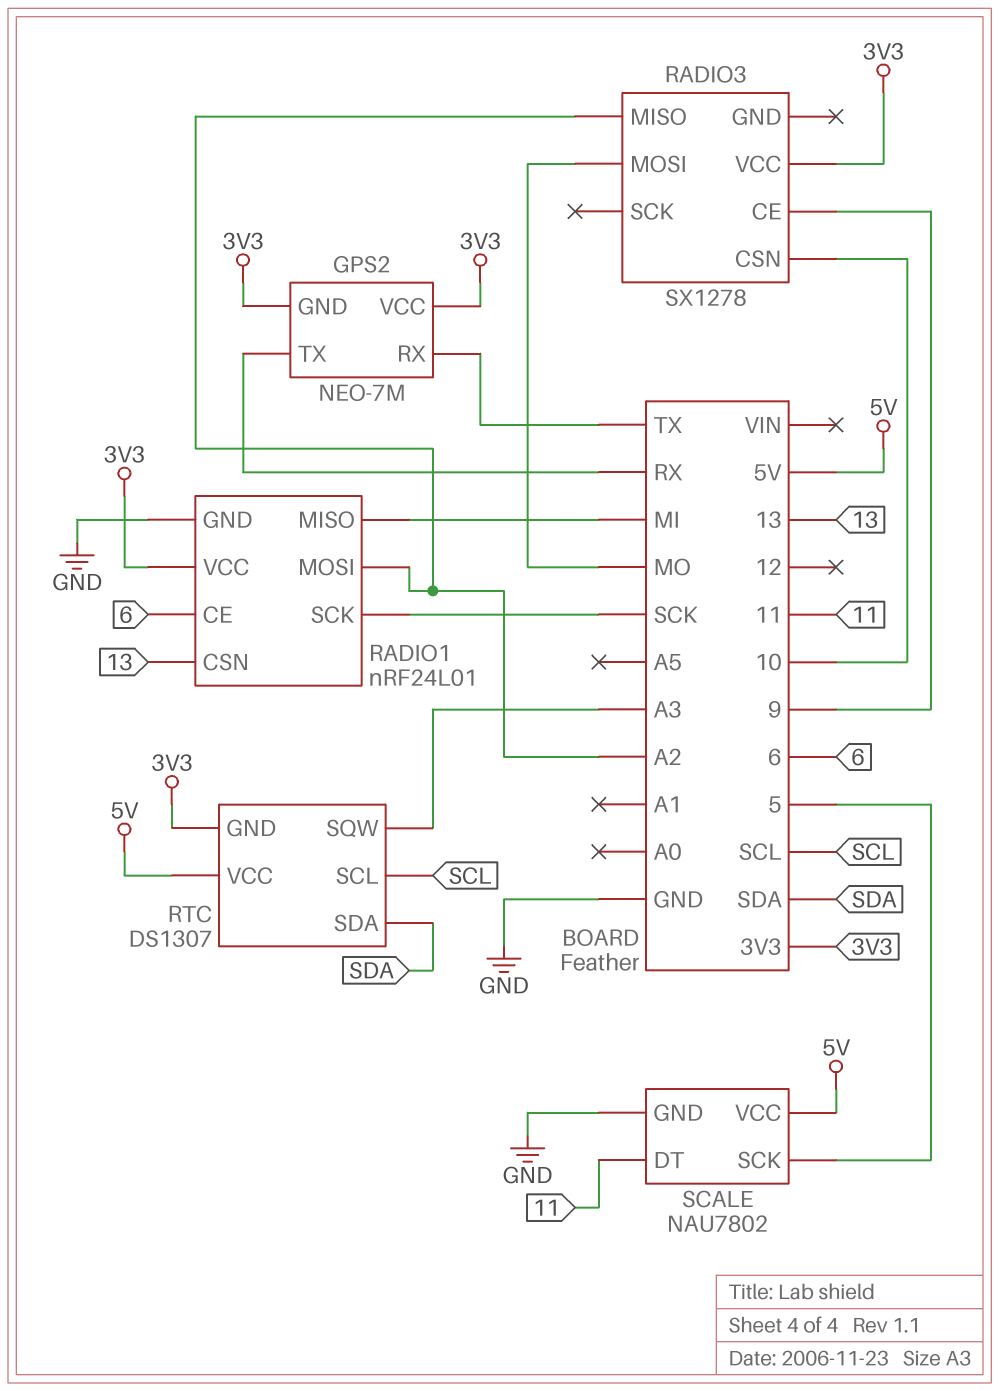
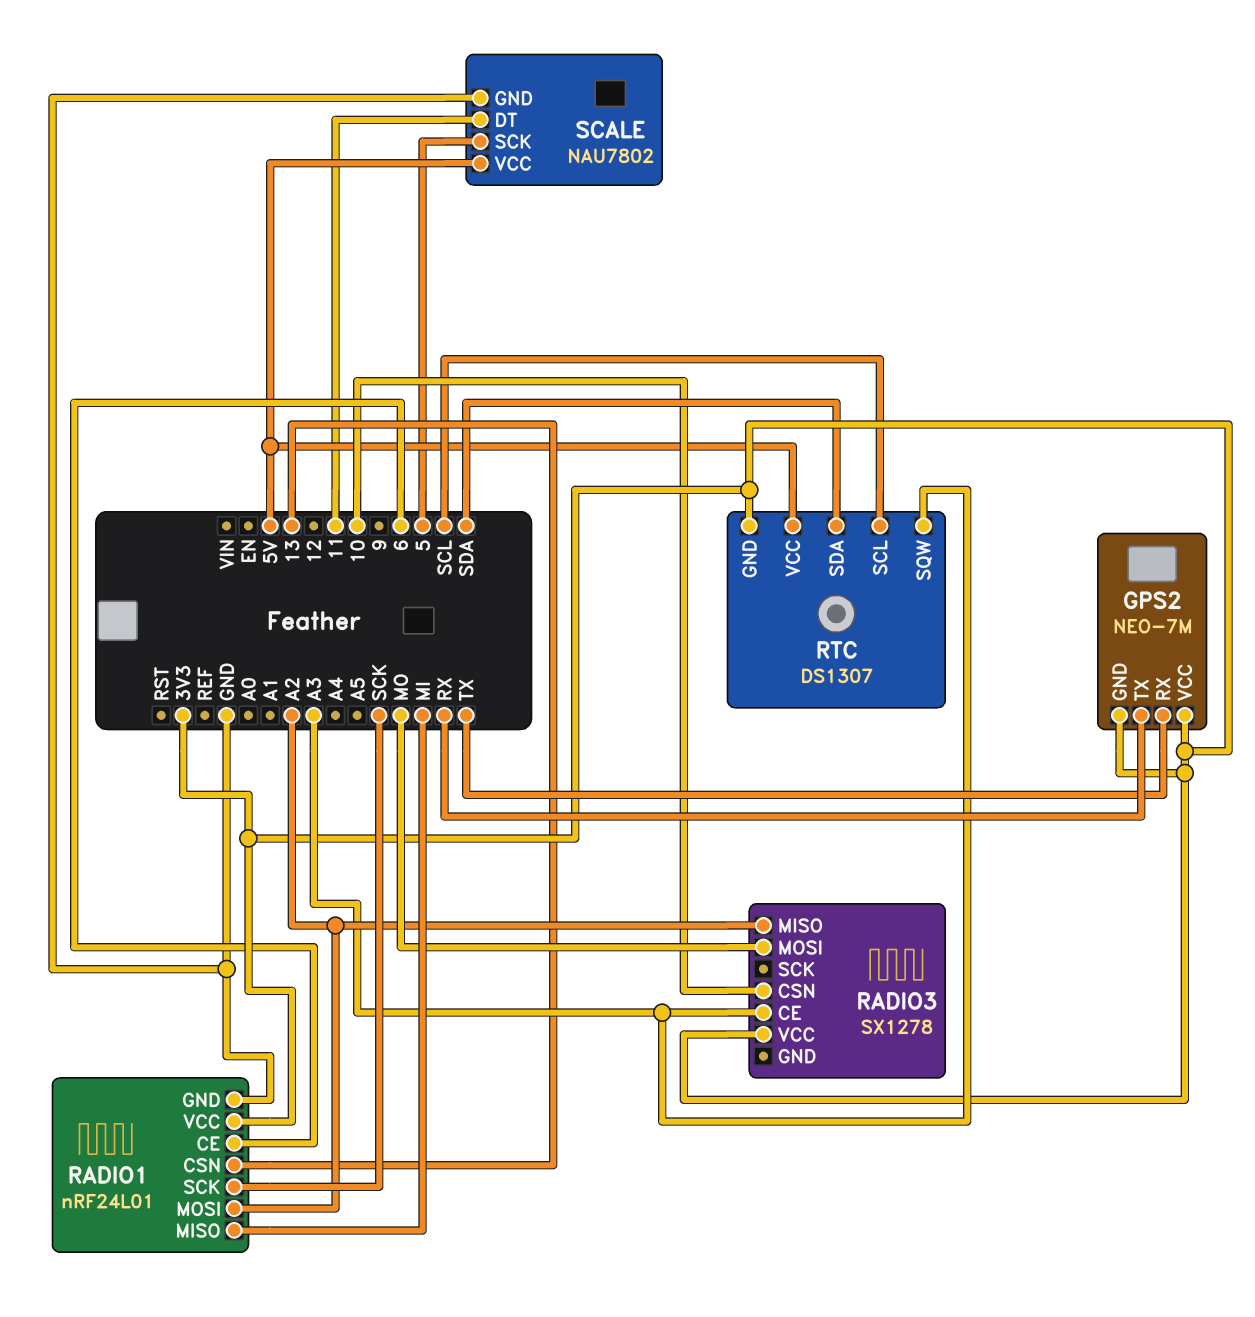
RADIO3 pin CE: 9 -> A3

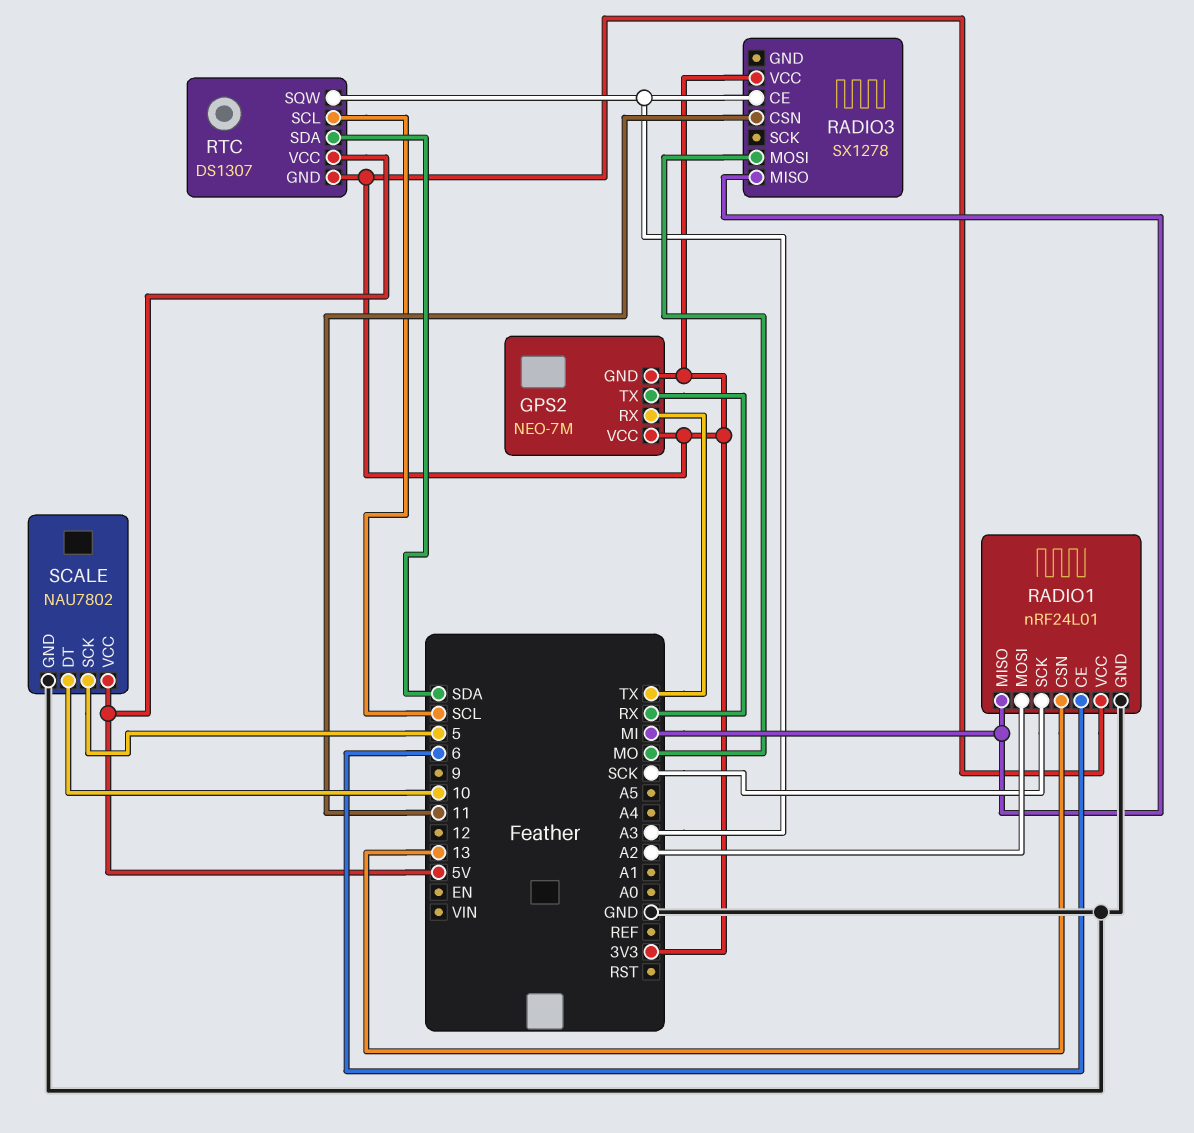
RADIO3 pin CSN: 10 -> 11
RADIO3 pin MISO: A2 -> MI
SCALE pin DT: 11 -> 10

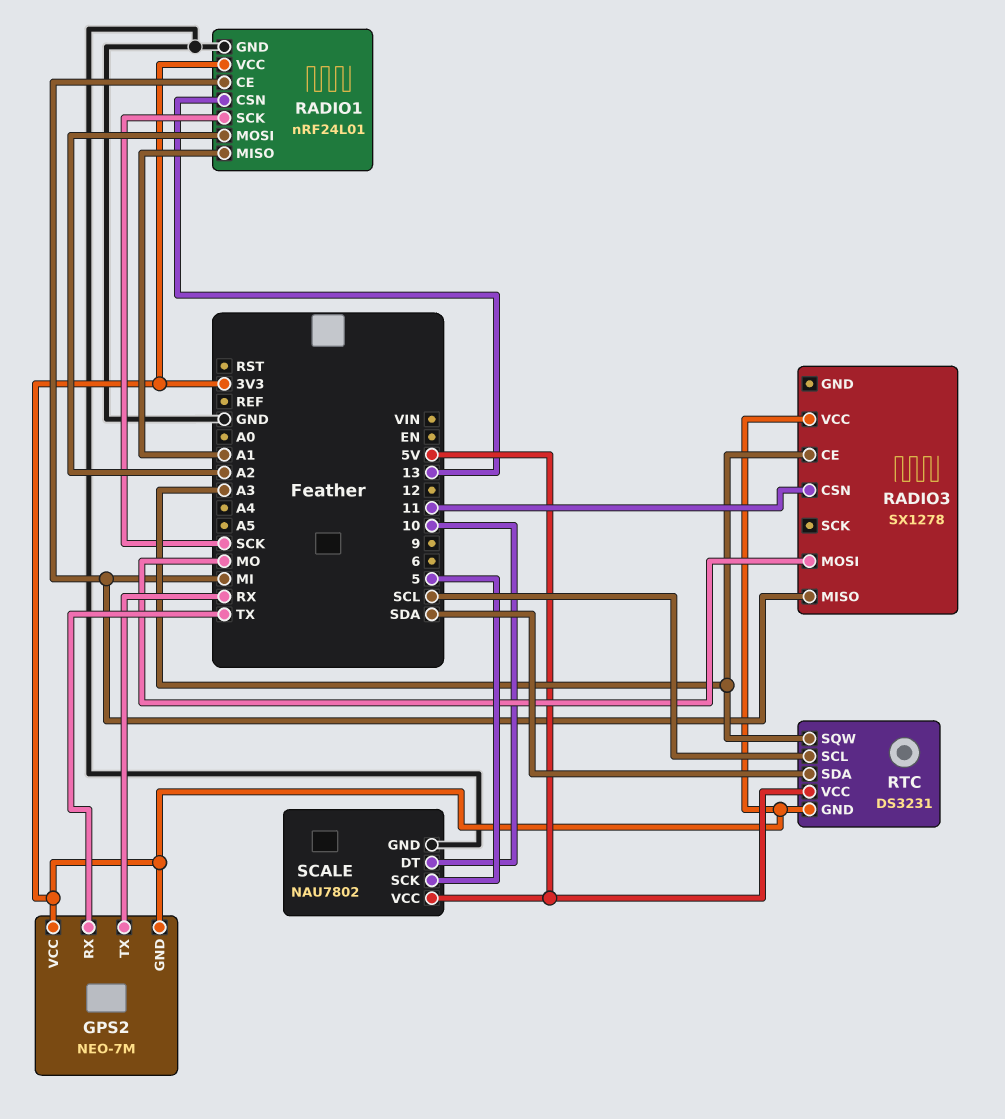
RADIO1 pin CE: 6 -> MI
RADIO1 pin MISO: MI -> A1
RTC: DS1307 -> DS3231

